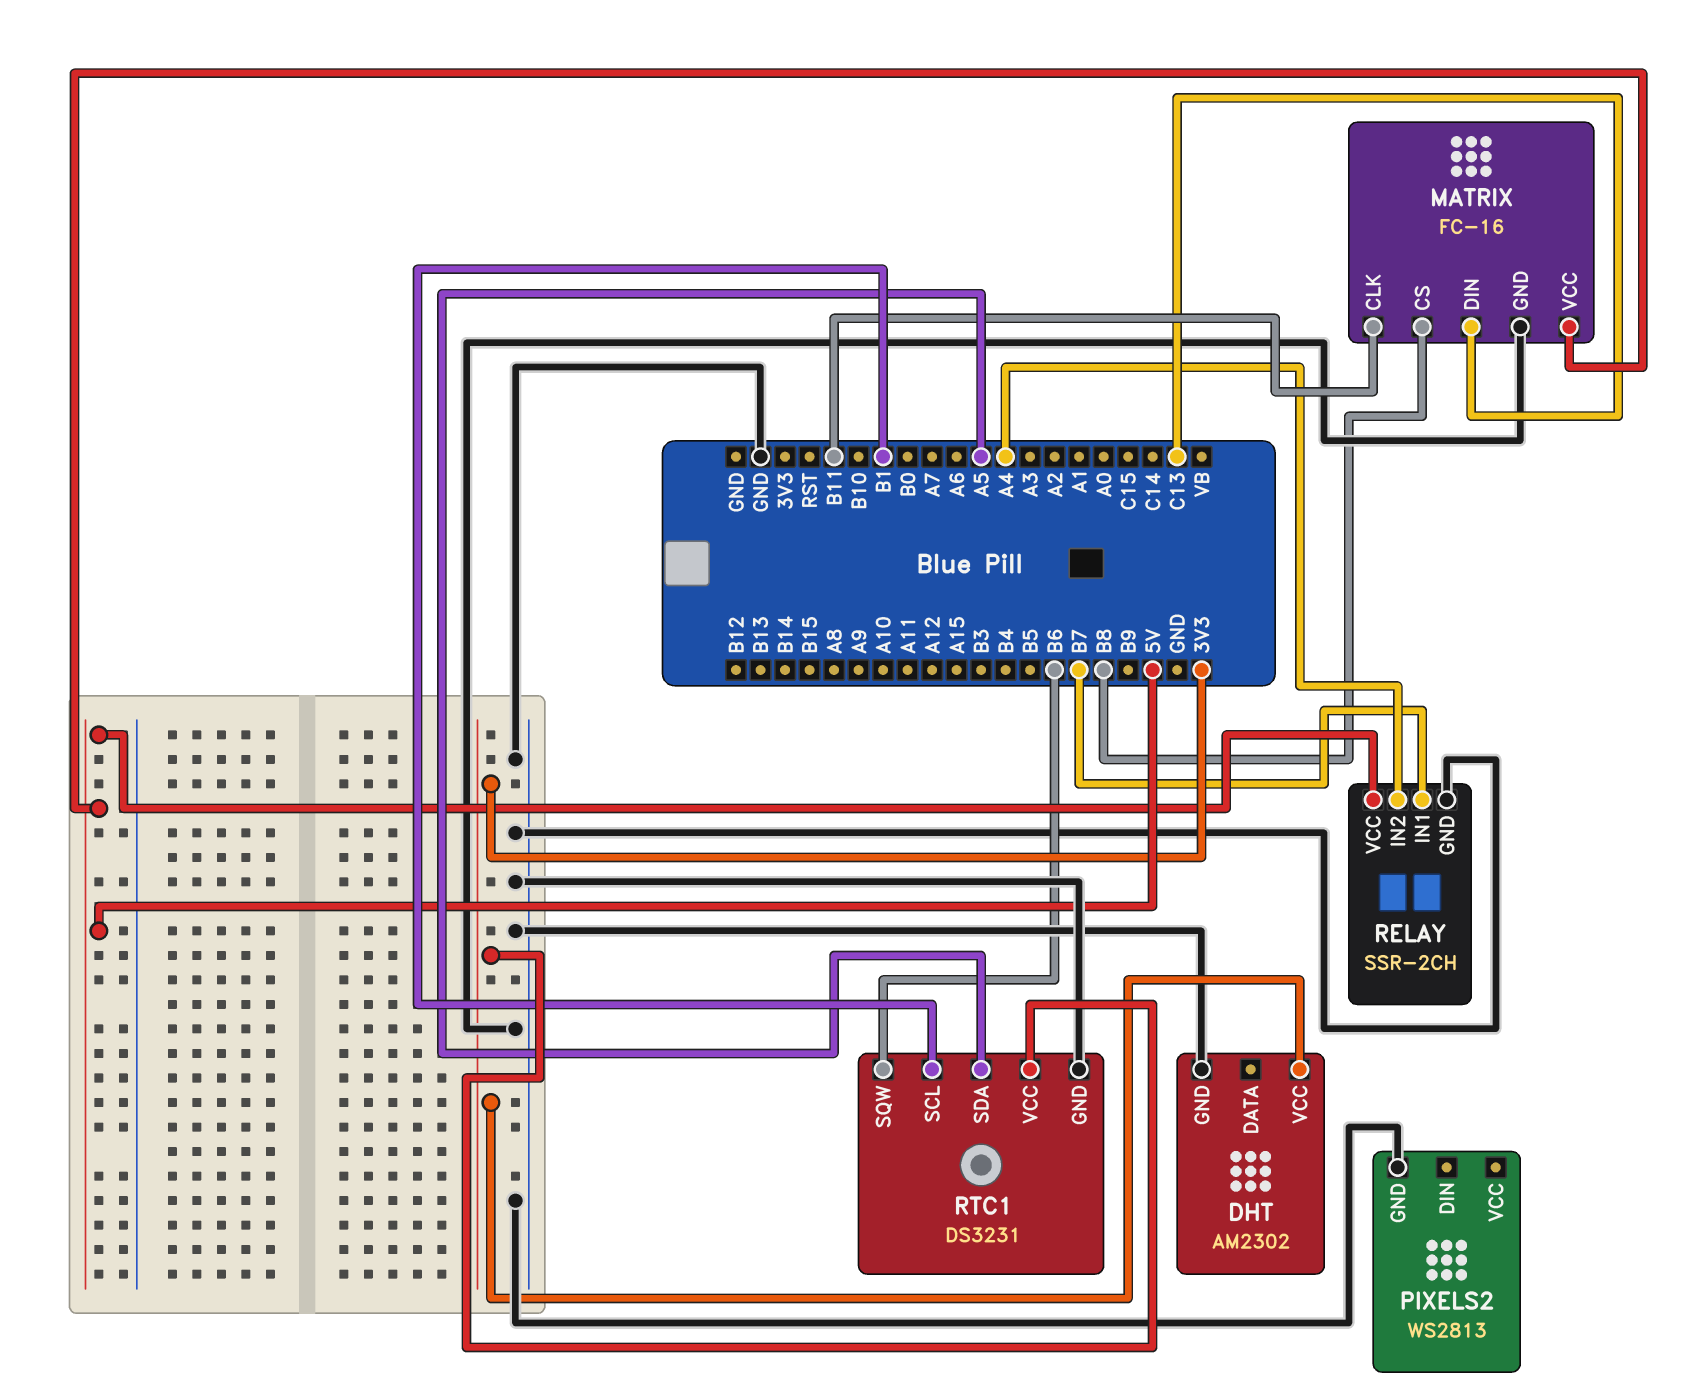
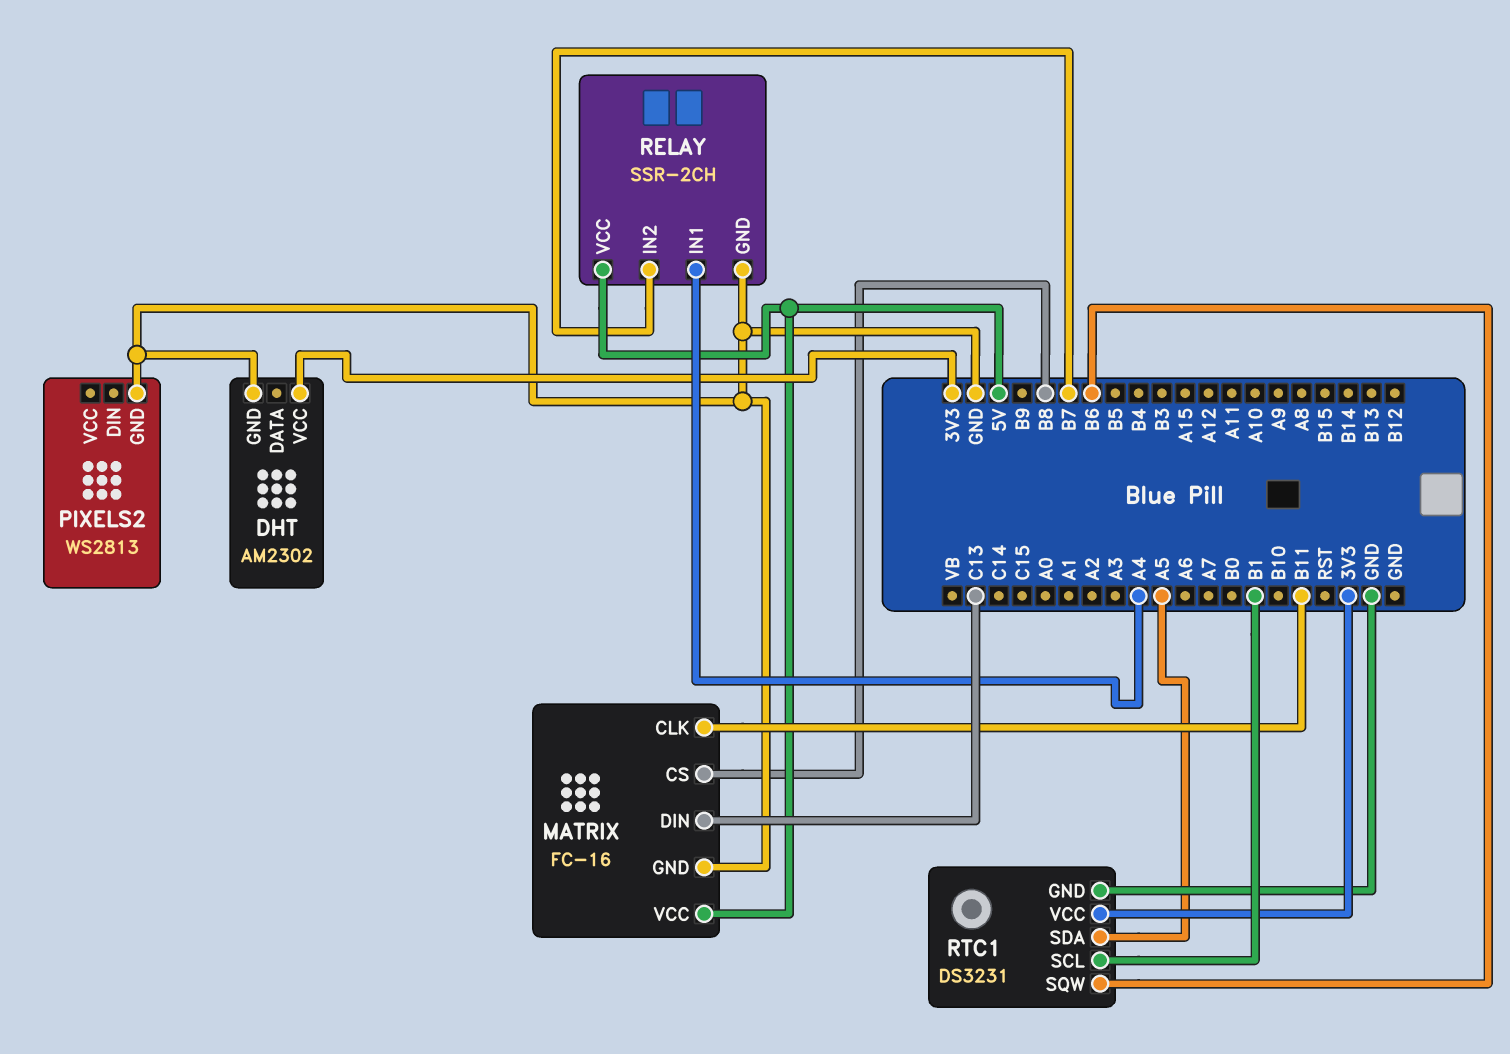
RELAY pin IN1: B7 -> A4
RELAY pin IN2: A4 -> B7

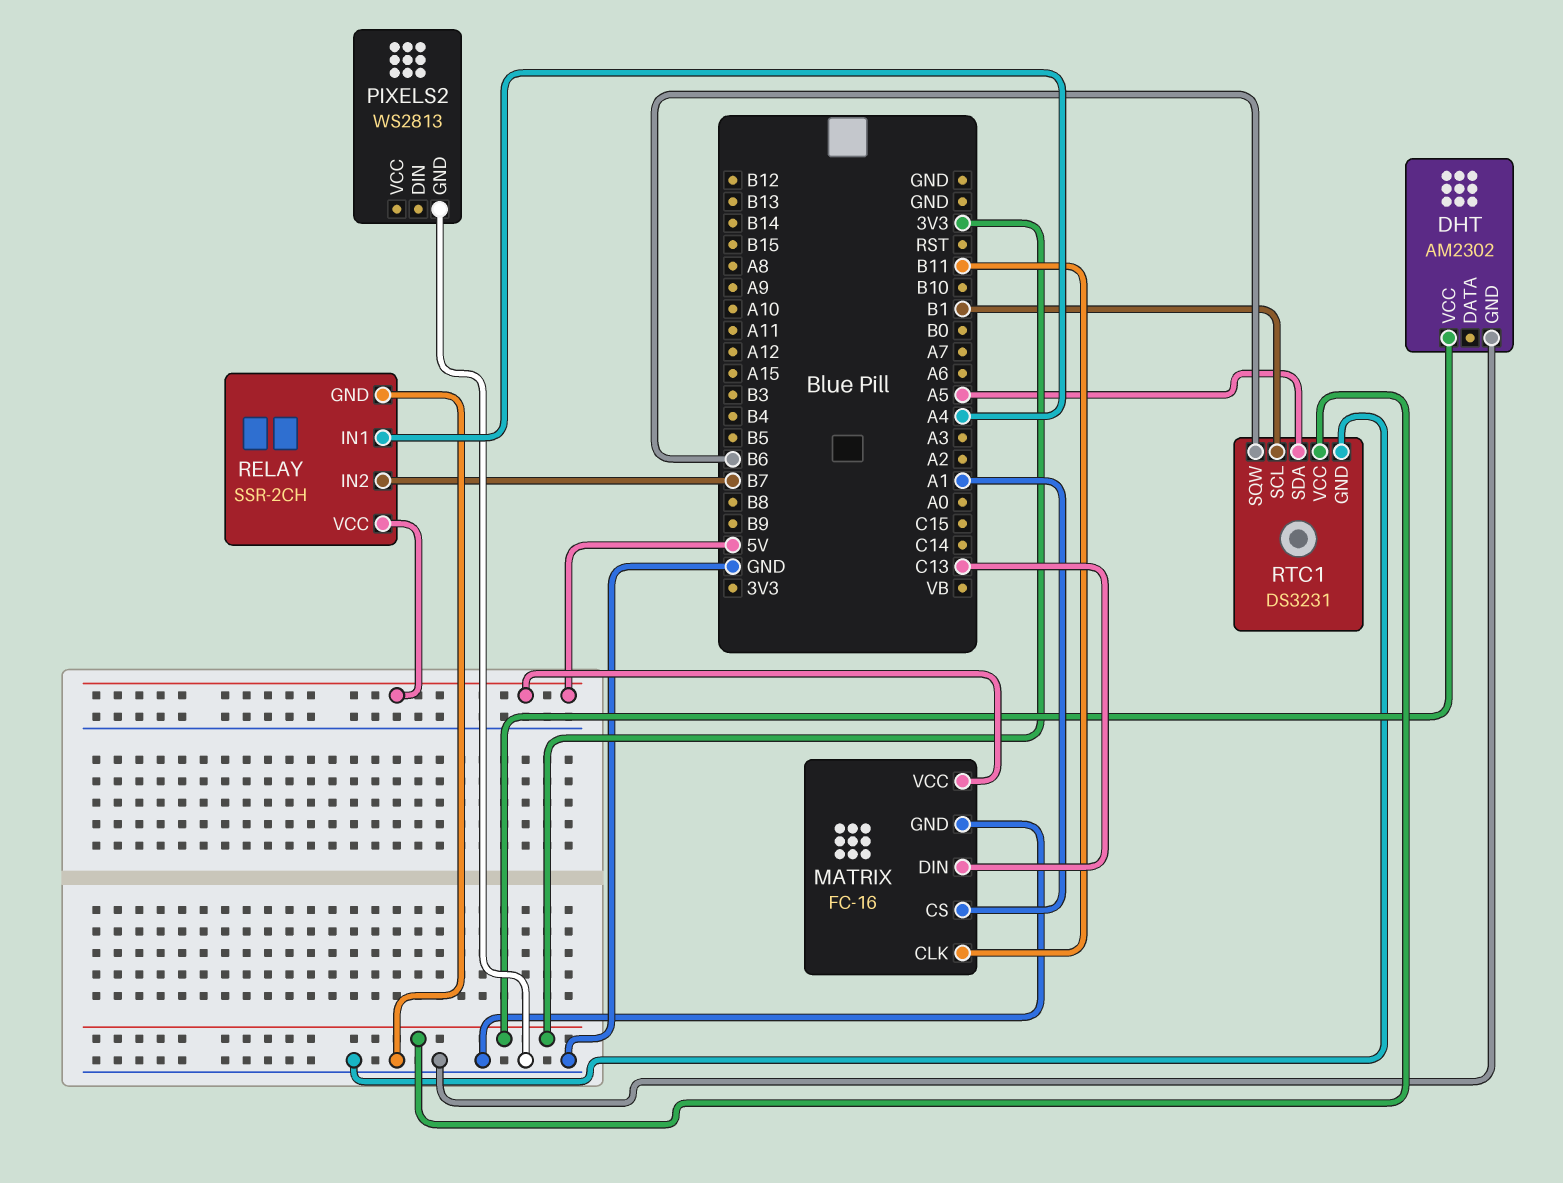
MATRIX pin CS: B8 -> A1

